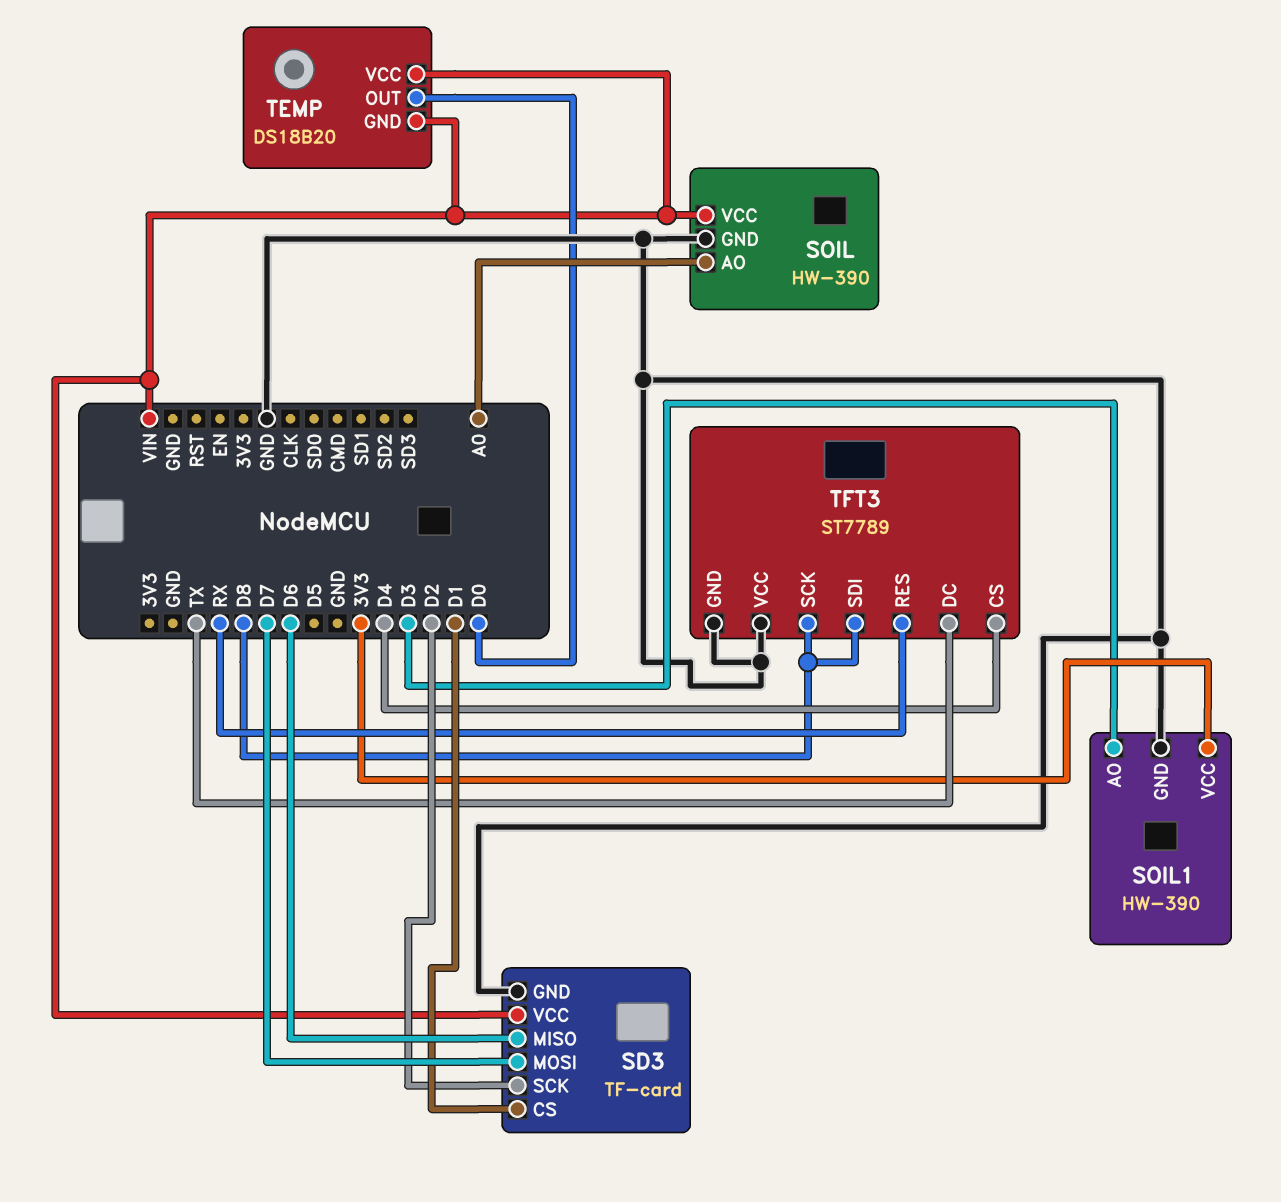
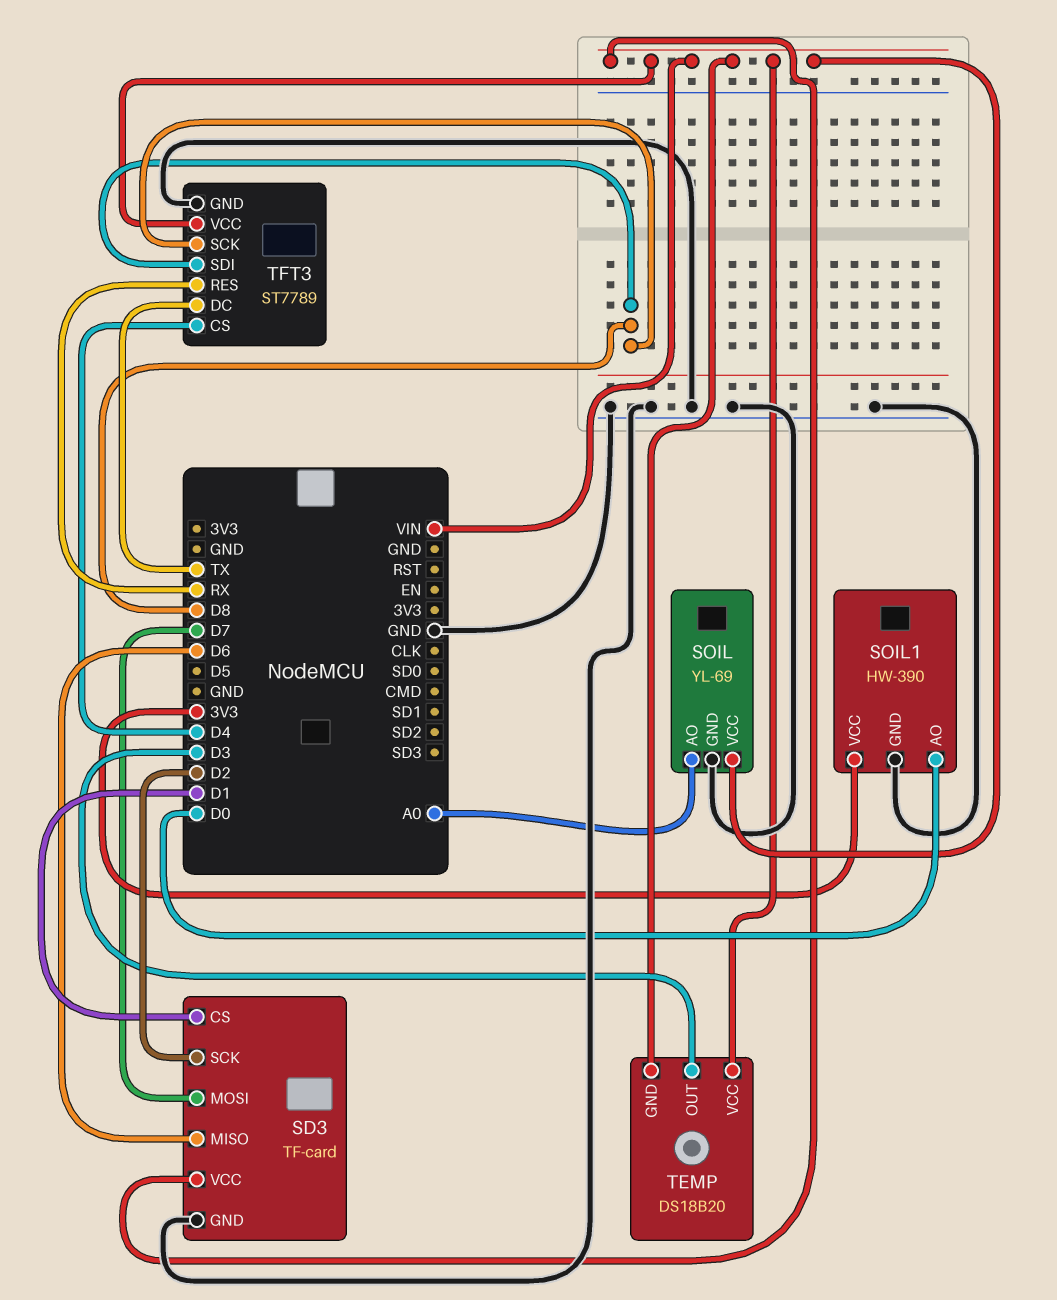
SOIL: HW-390 -> YL-69
SOIL1 pin AO: D3 -> D0
TEMP pin OUT: D0 -> D3
TFT3 pin VCC: GND -> VIN

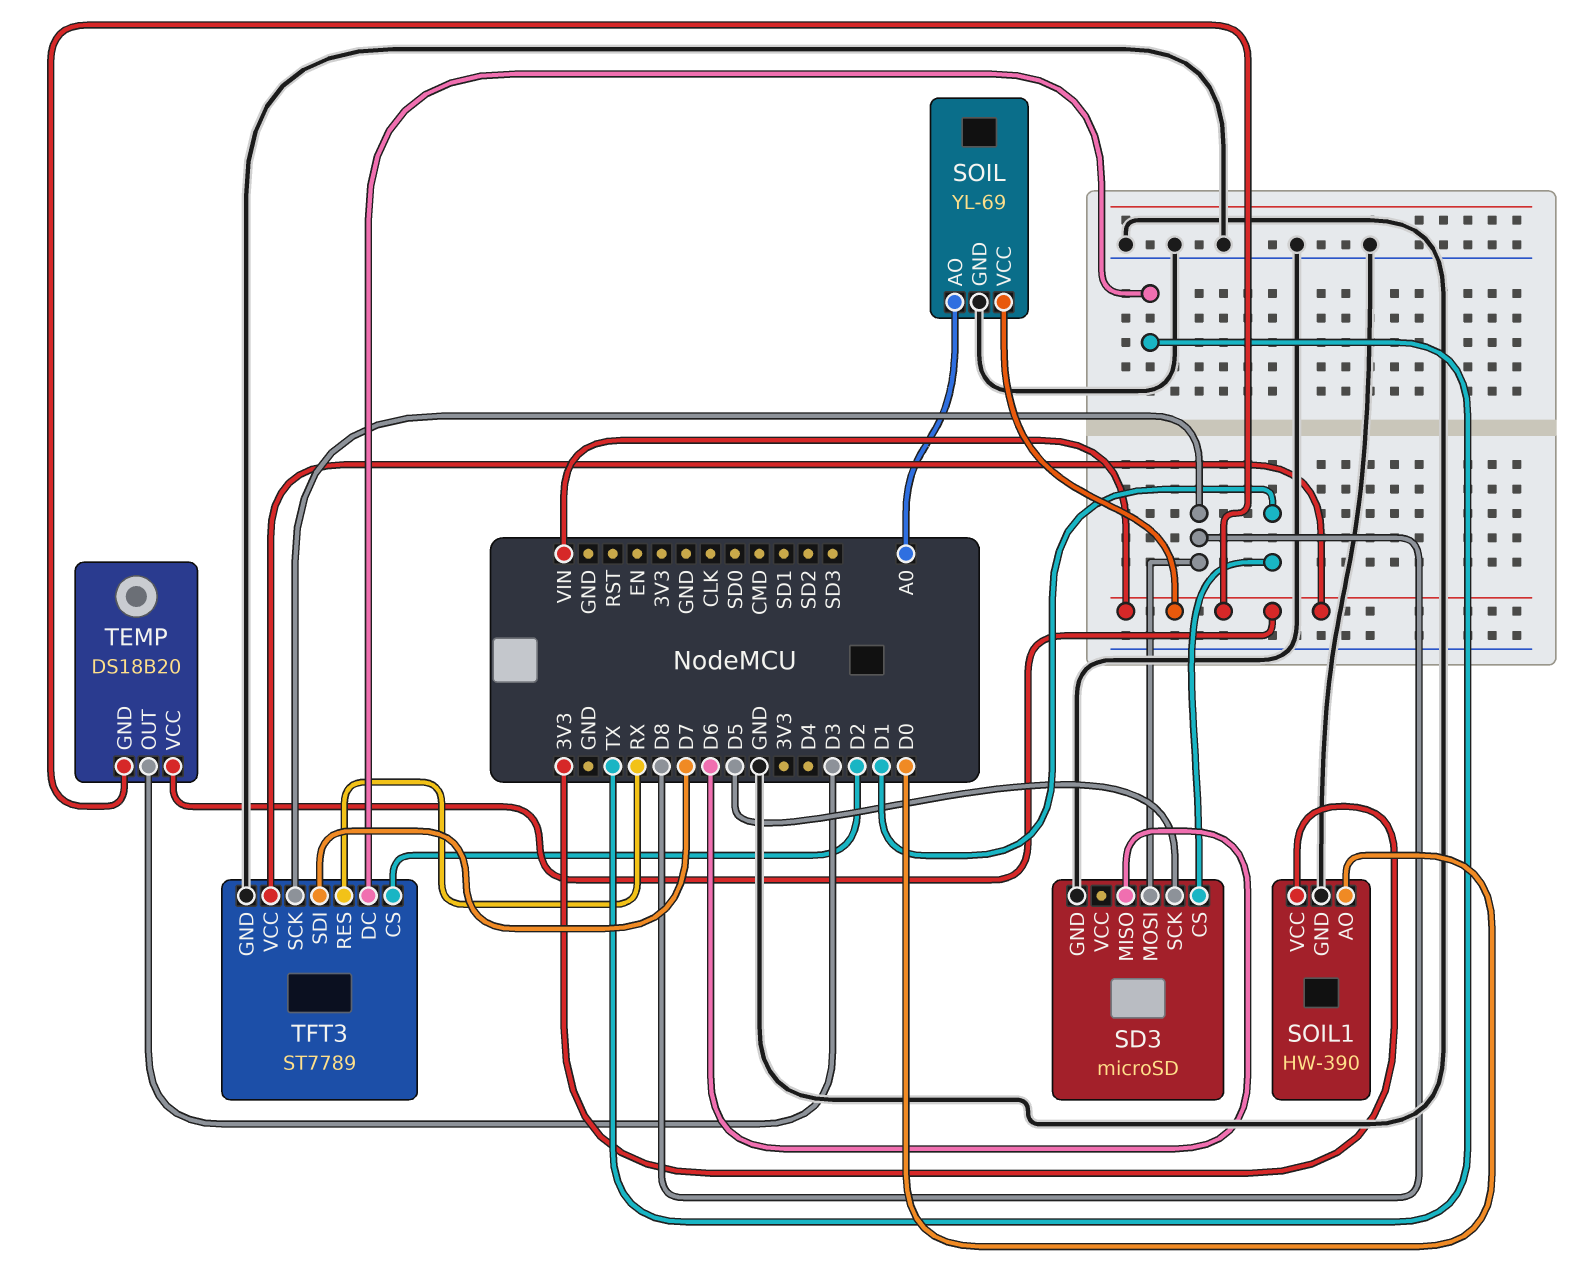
SD3: TF-card -> microSD
SD3 pin MOSI: D7 -> D8
SD3 pin SCK: D2 -> D5
SD3 pin VCC: VIN -> none
TFT3 pin CS: D4 -> D2
TFT3 pin SDI: D8 -> D7

